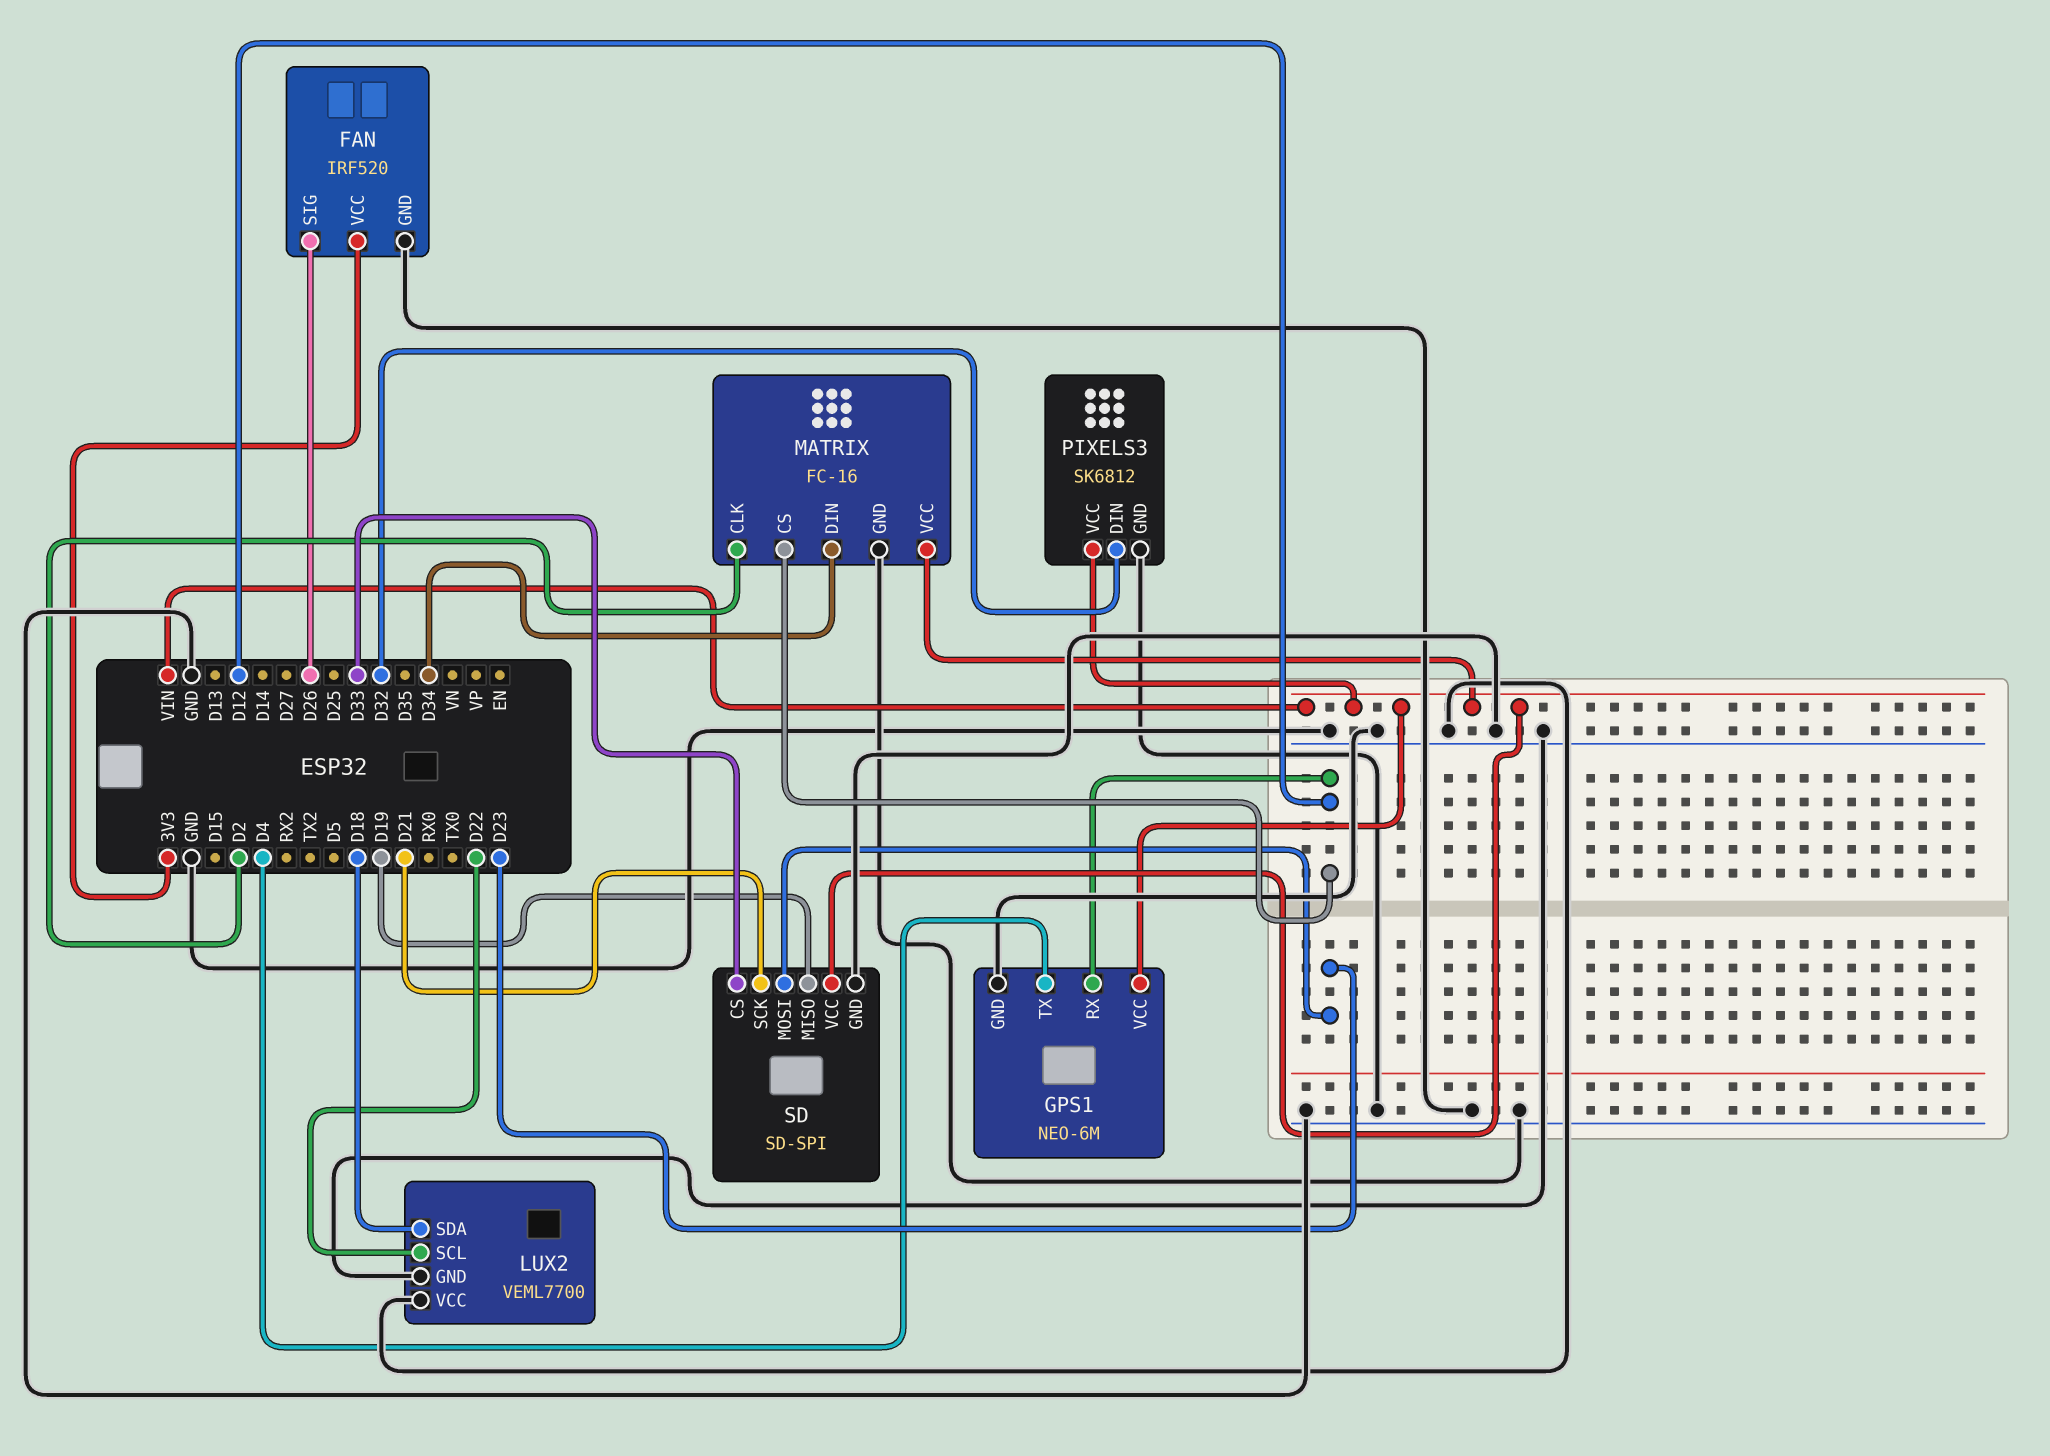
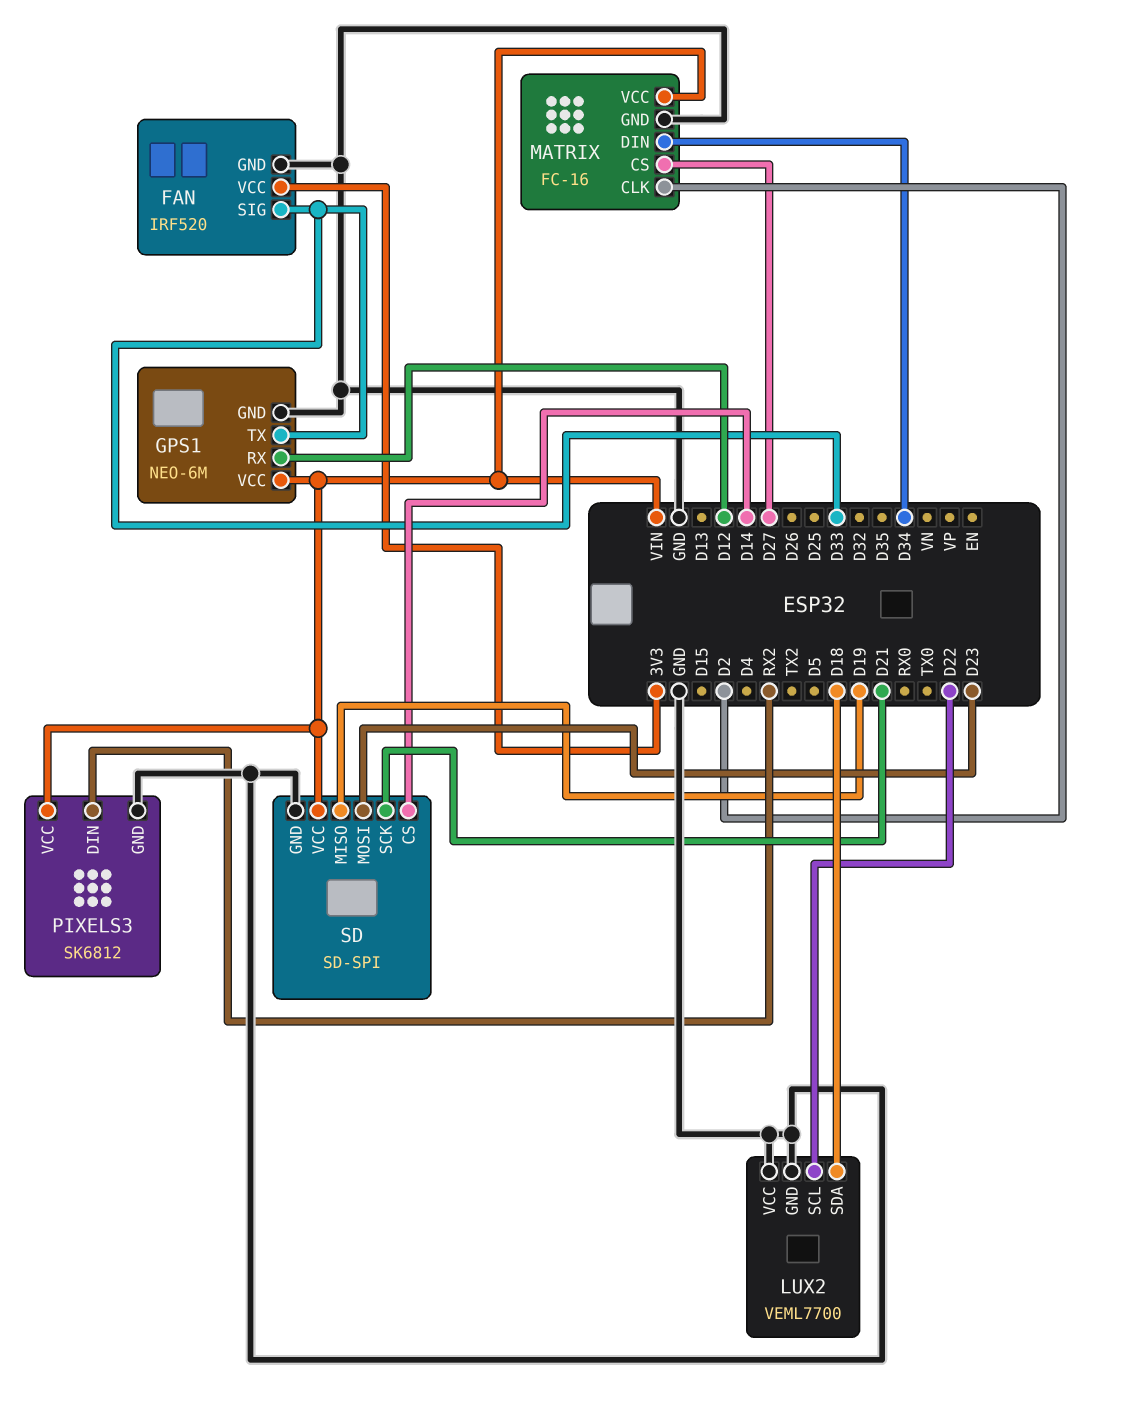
FAN pin SIG: D26 -> D33
GPS1 pin TX: D4 -> D33
MATRIX pin CS: D12 -> D27
PIXELS3 pin DIN: D32 -> RX2
SD pin CS: D33 -> D14

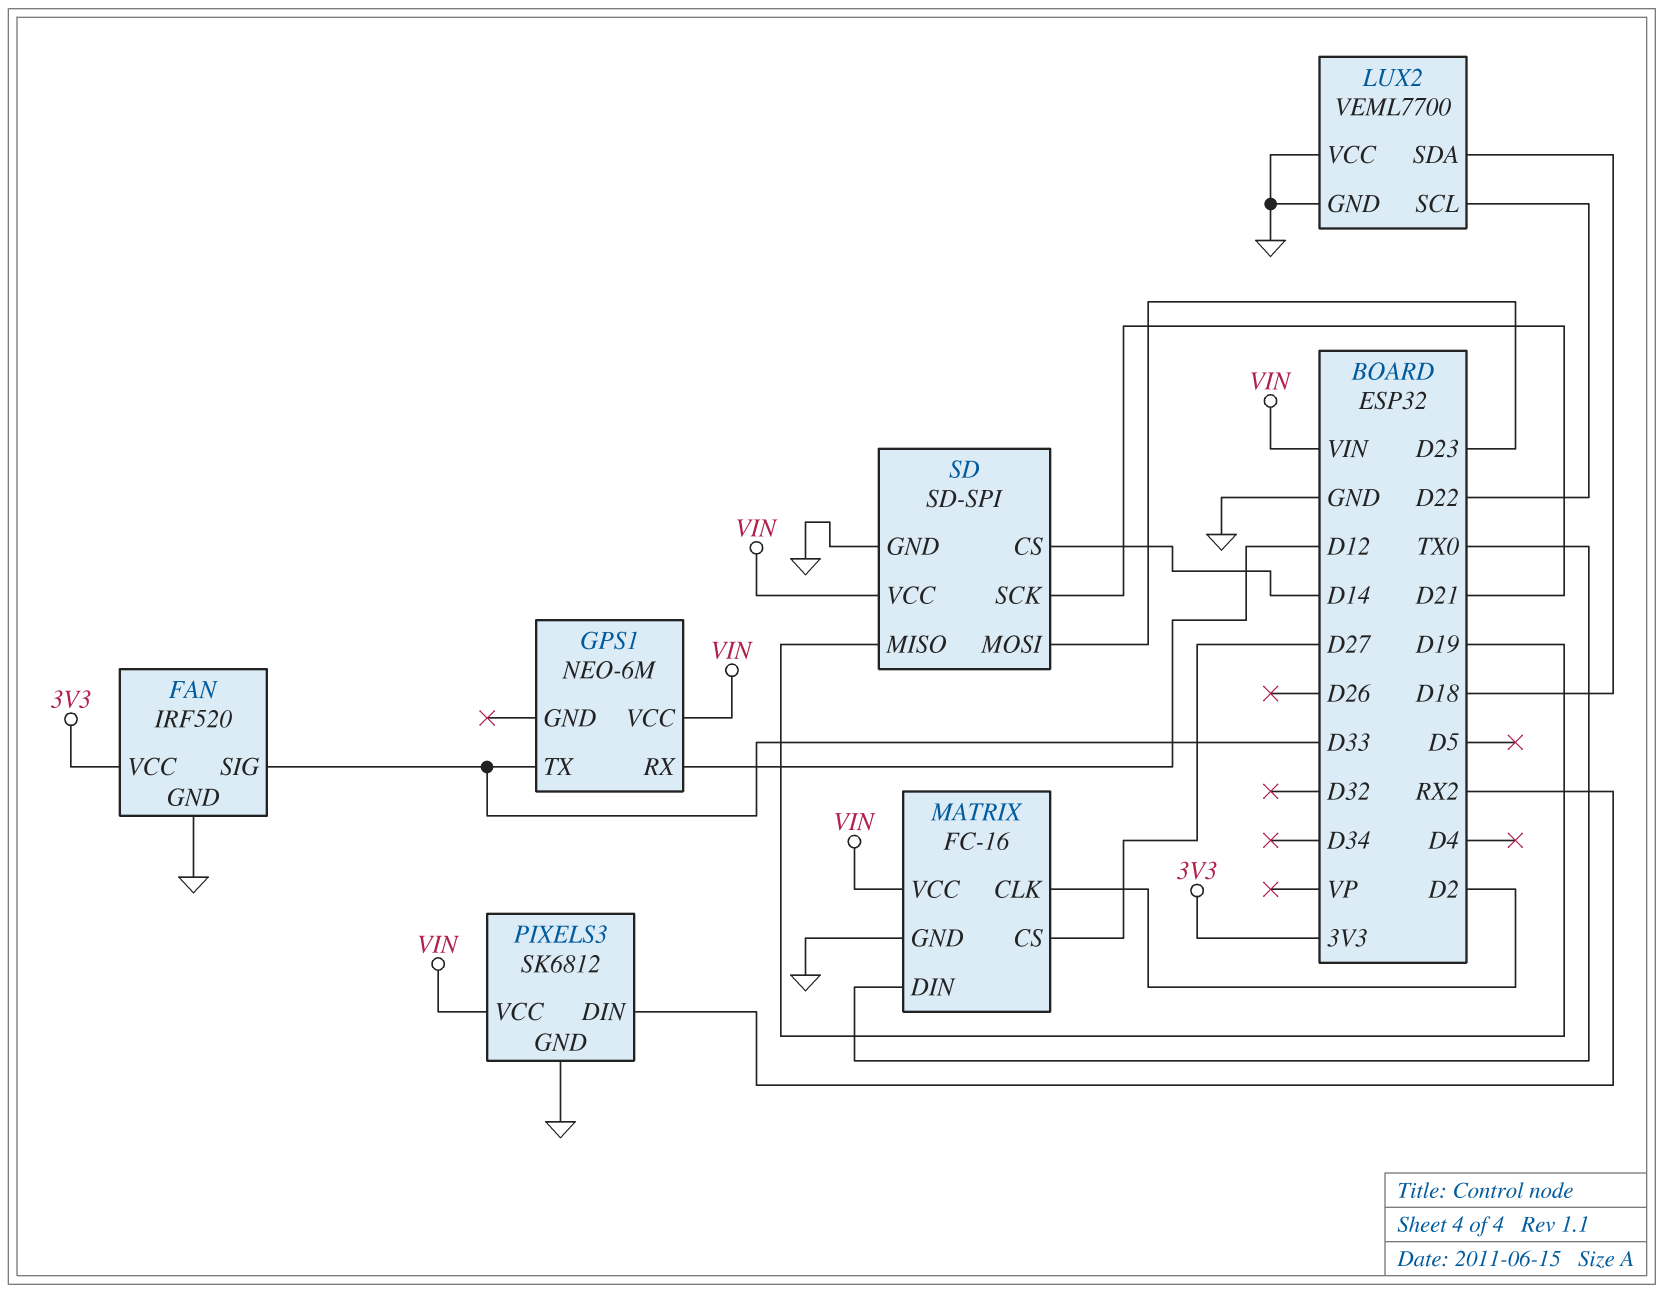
GPS1 pin GND: GND -> none
MATRIX pin DIN: D34 -> TX0

